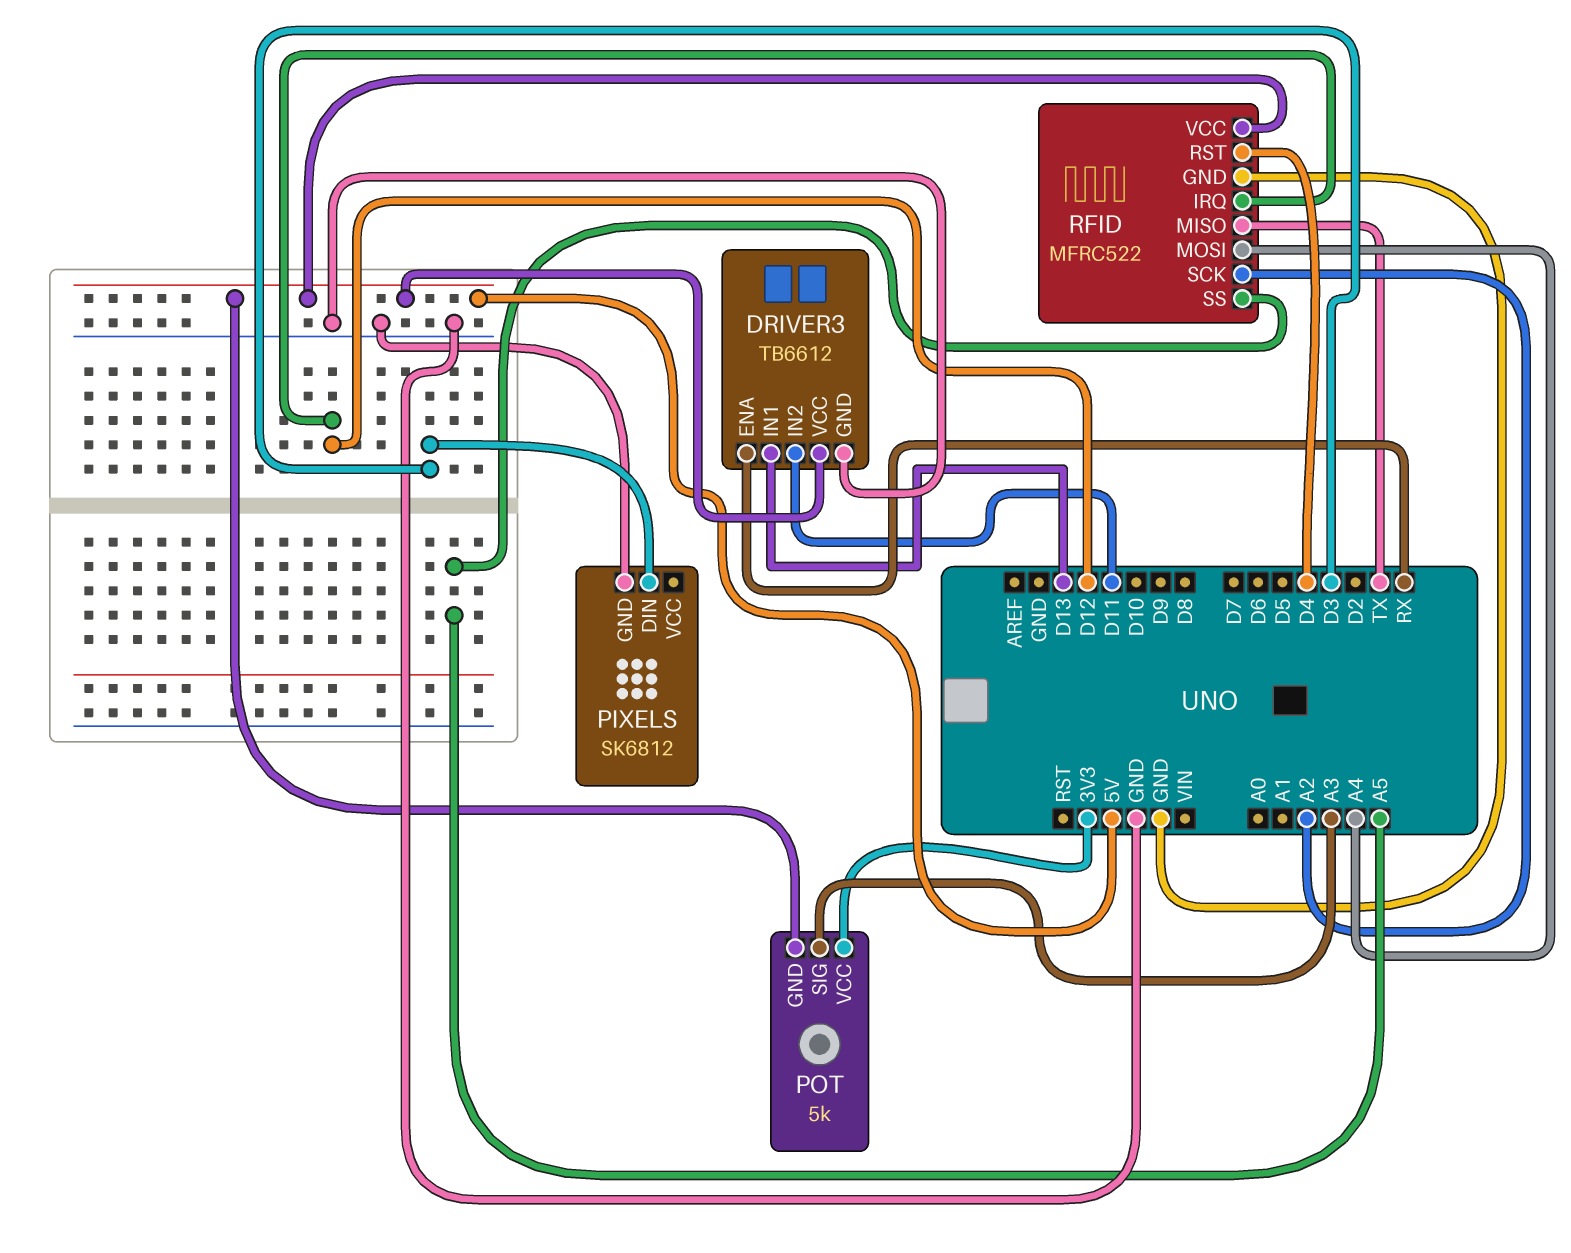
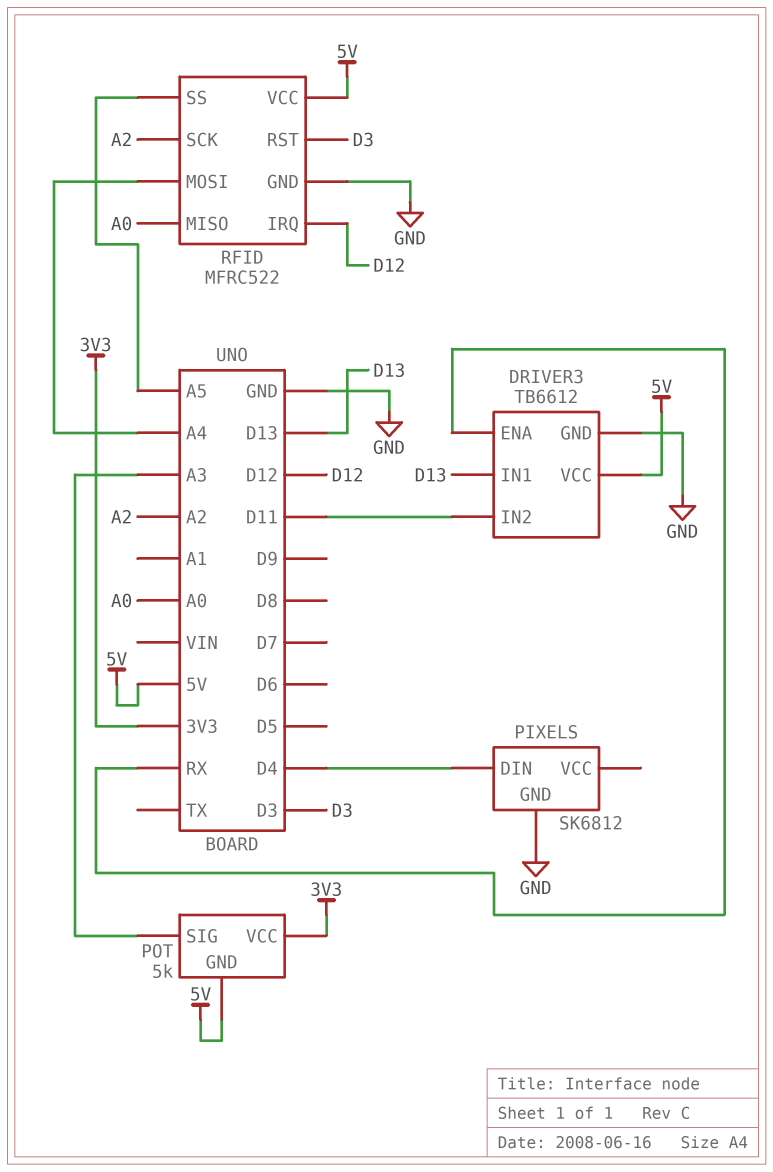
PIXELS pin DIN: D3 -> D4
RFID pin MISO: TX -> A0
RFID pin RST: D4 -> D3

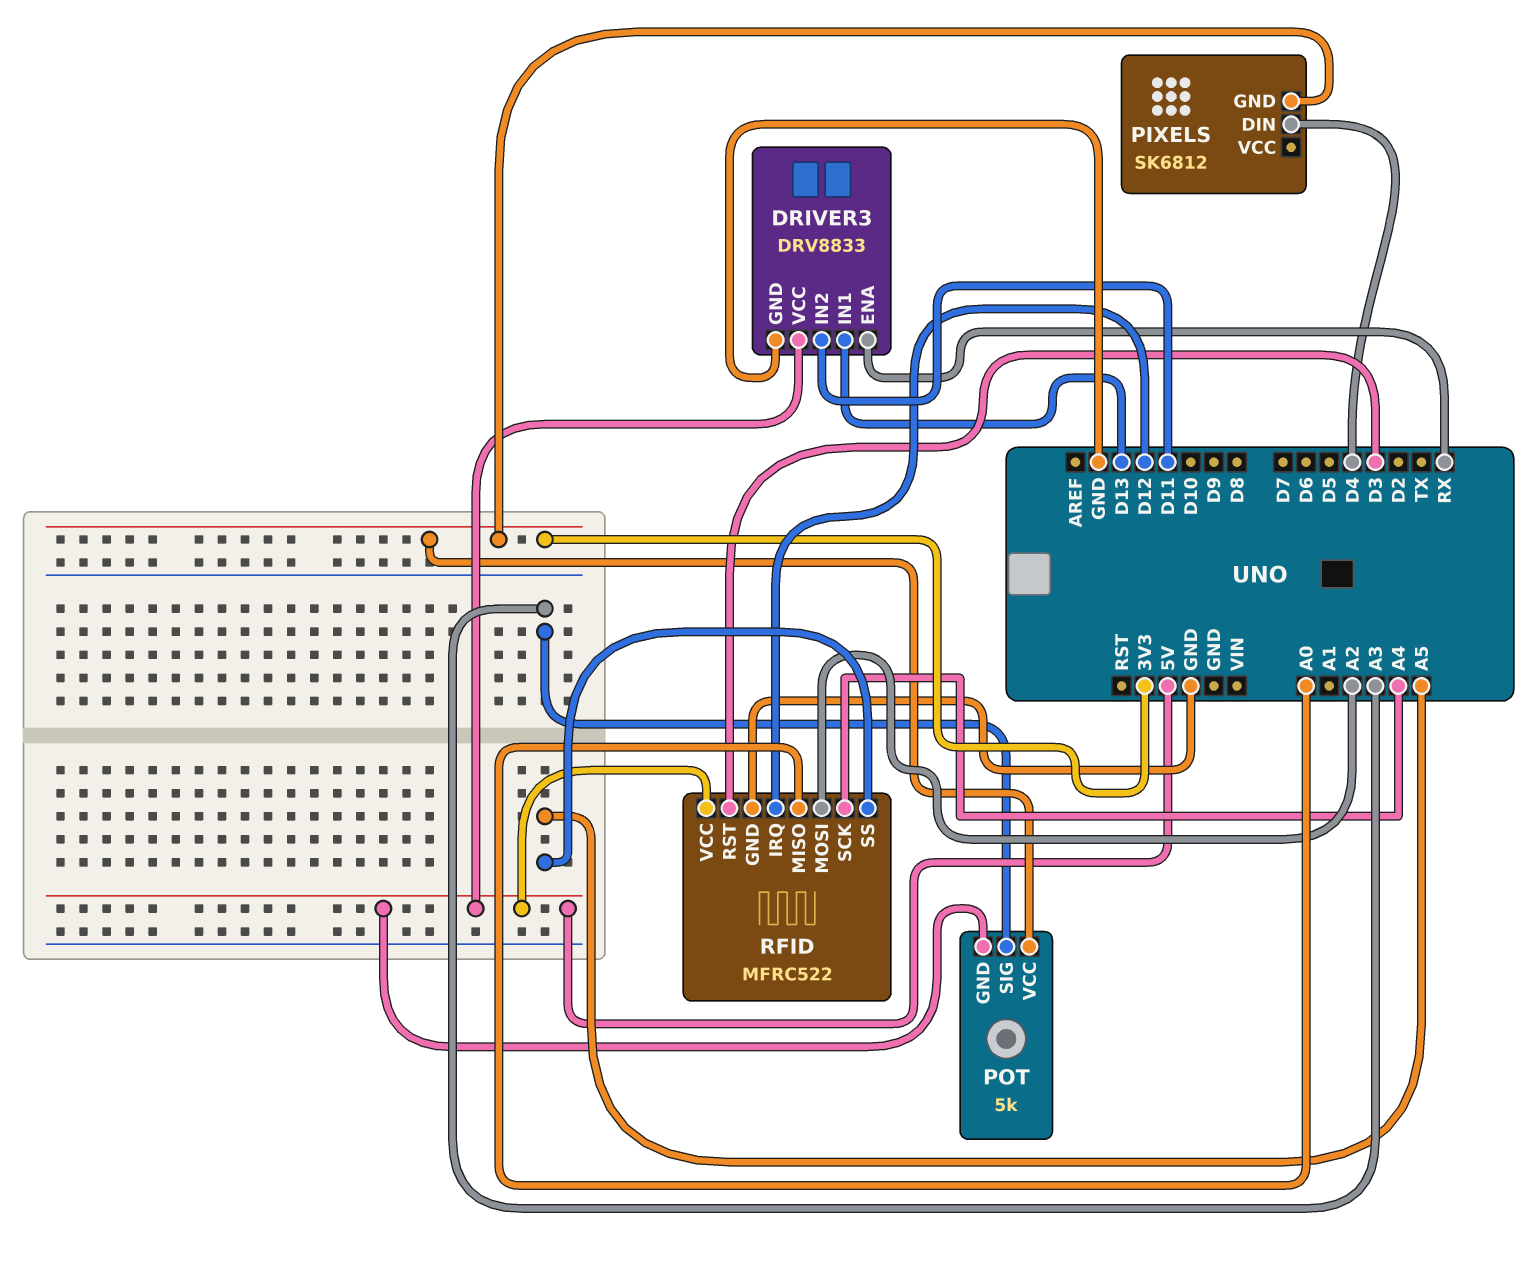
DRIVER3: TB6612 -> DRV8833
PIXELS pin GND: GND -> 3V3
RFID pin MOSI: A4 -> A2
RFID pin SCK: A2 -> A4

